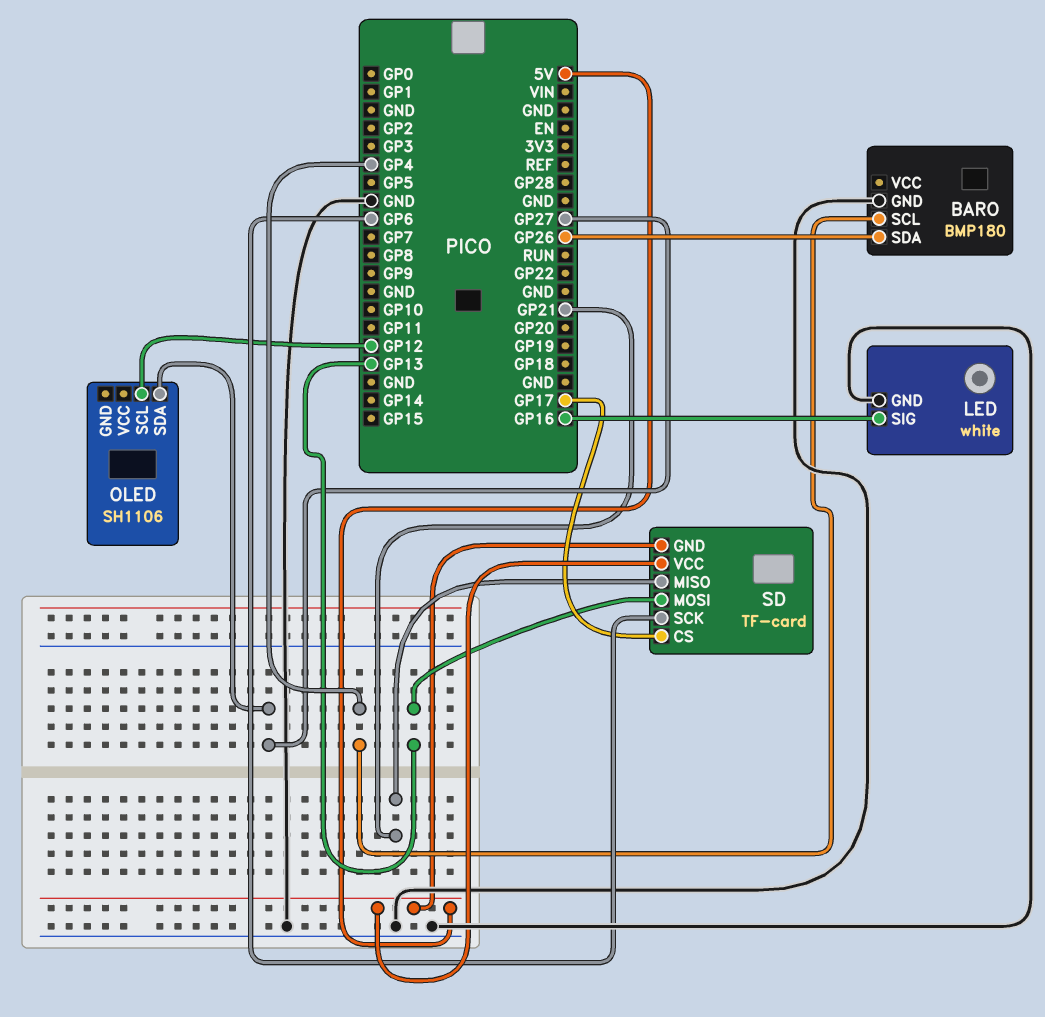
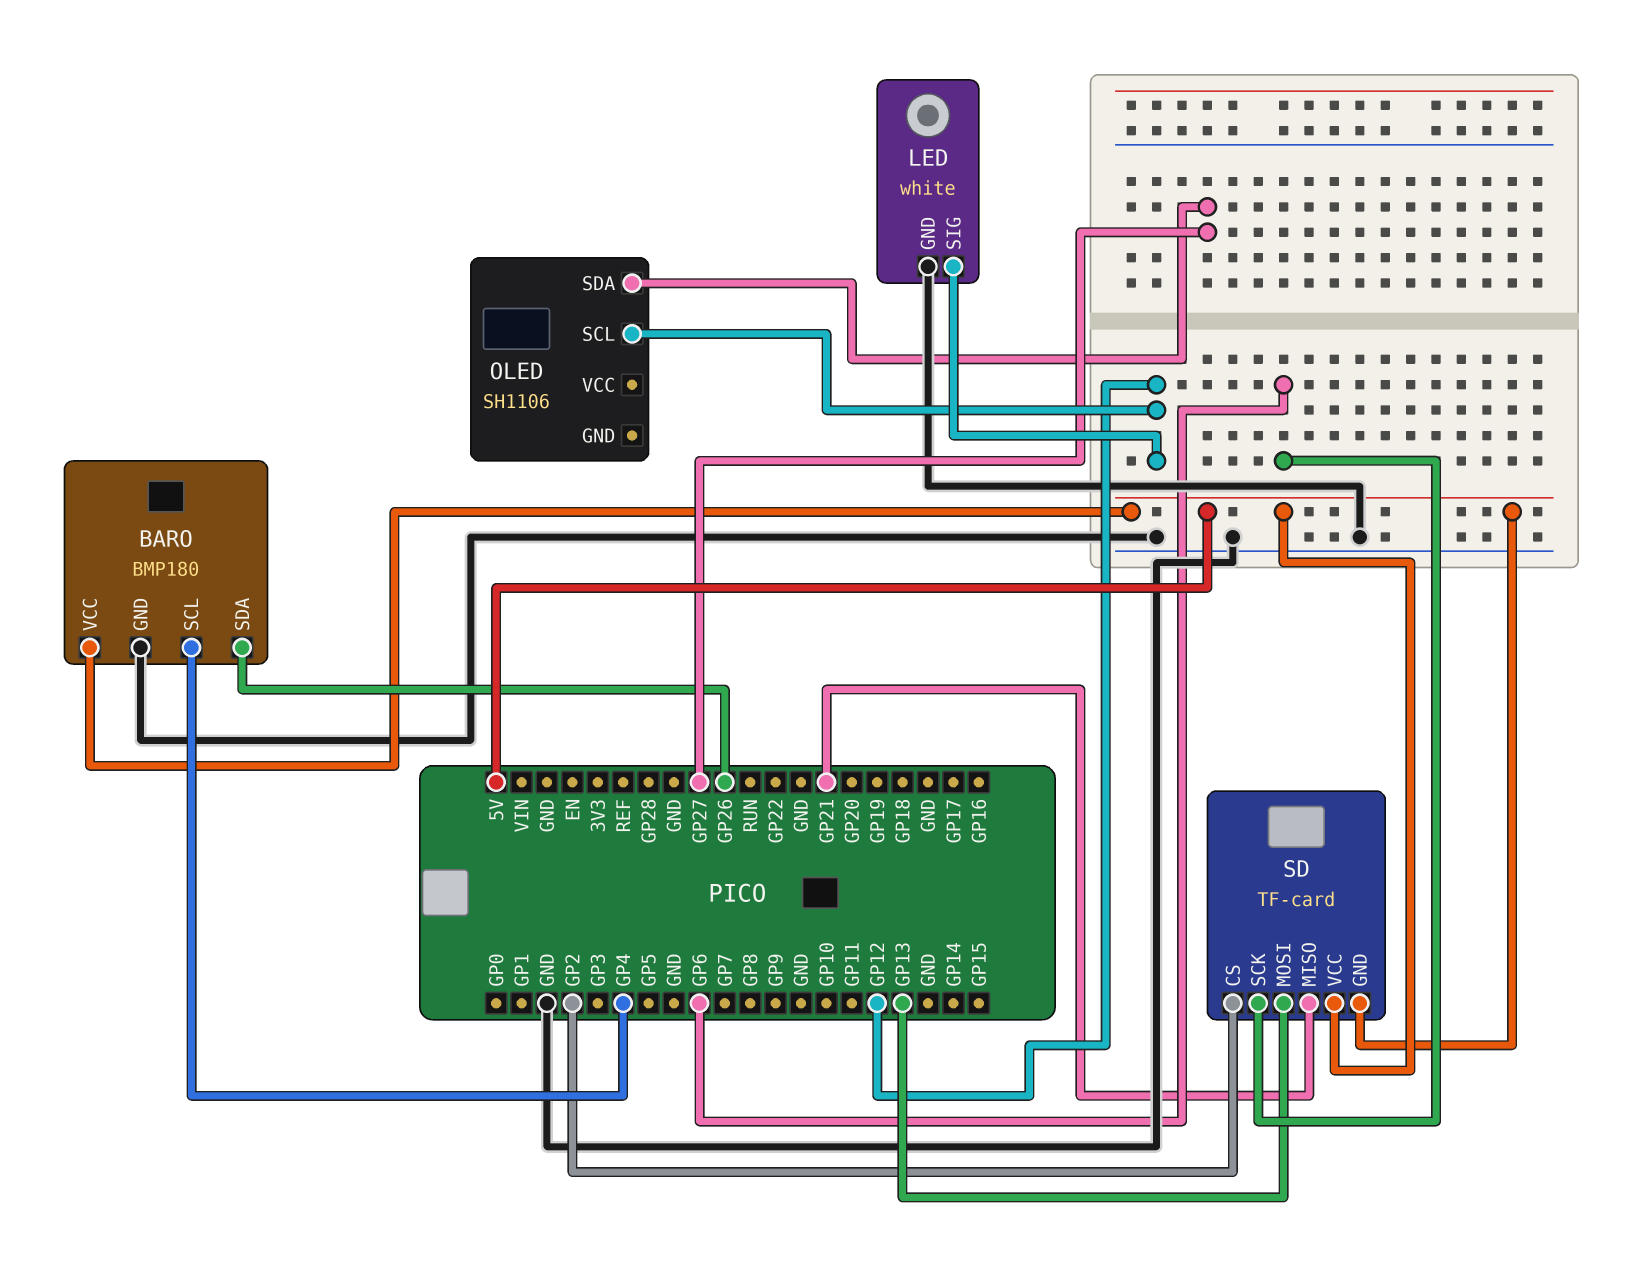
BARO pin VCC: none -> 5V
LED pin SIG: GP16 -> GP12
SD pin CS: GP17 -> GP2

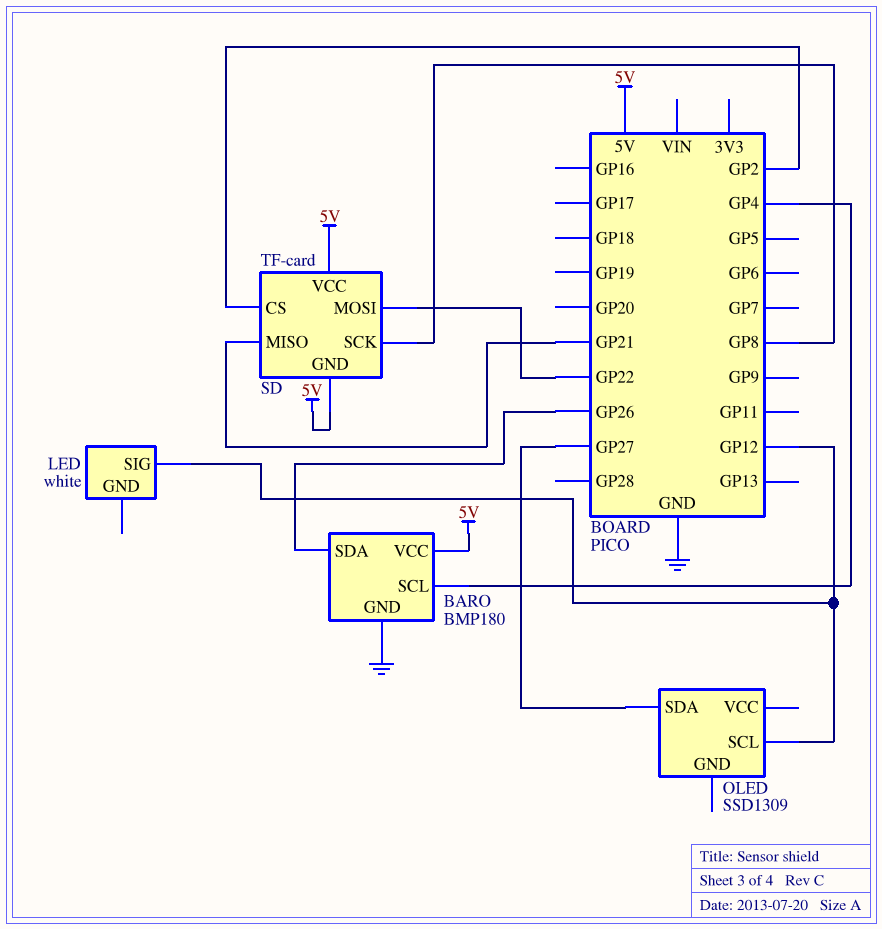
LED pin GND: GND -> none
OLED: SH1106 -> SSD1309
SD pin MOSI: GP13 -> GP22
SD pin SCK: GP6 -> GP8

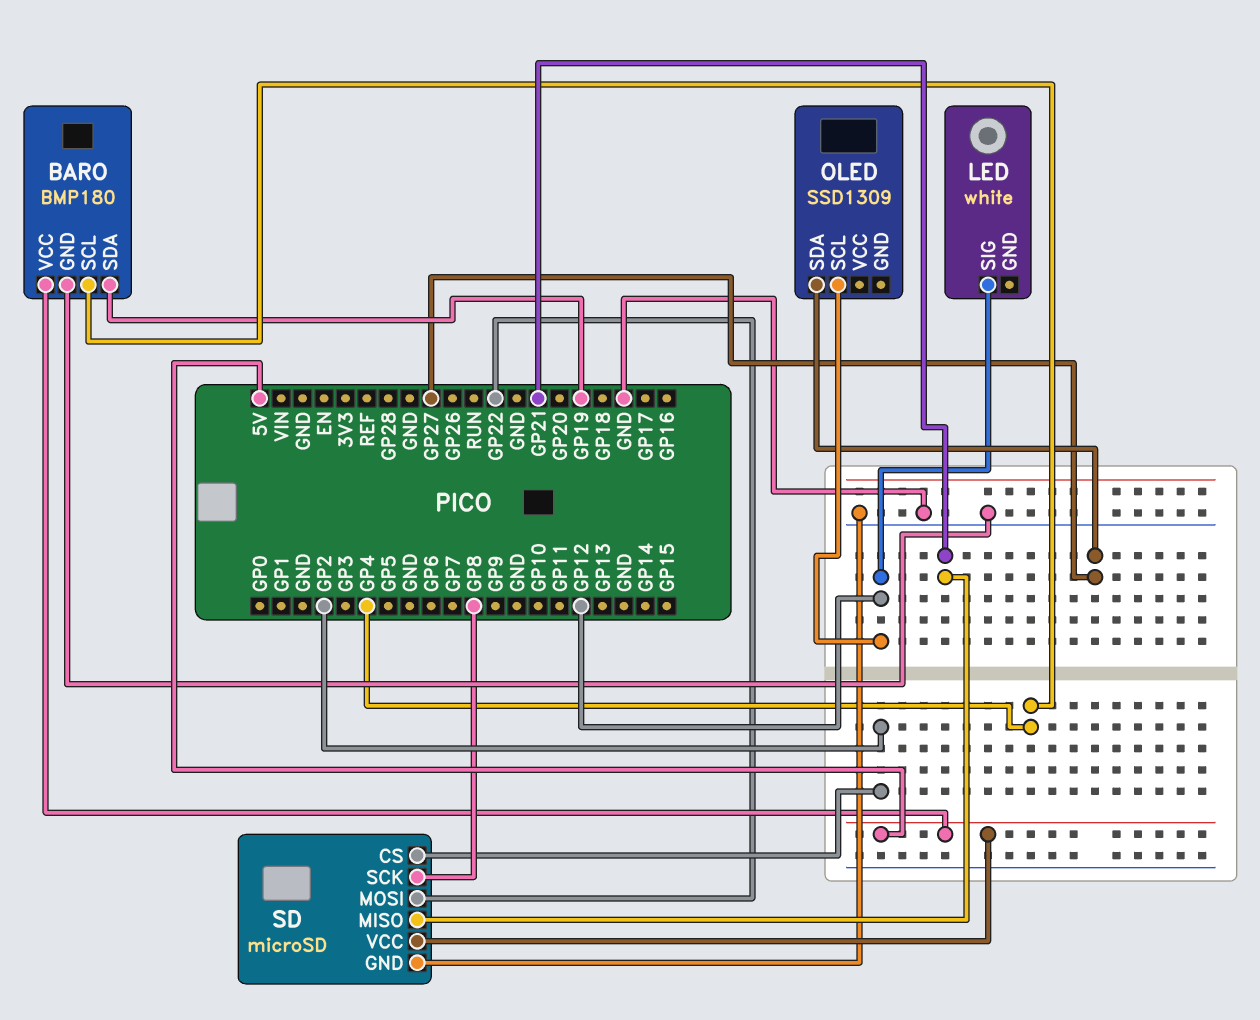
BARO pin SDA: GP26 -> GP19
SD: TF-card -> microSD
SD pin GND: 5V -> GND

